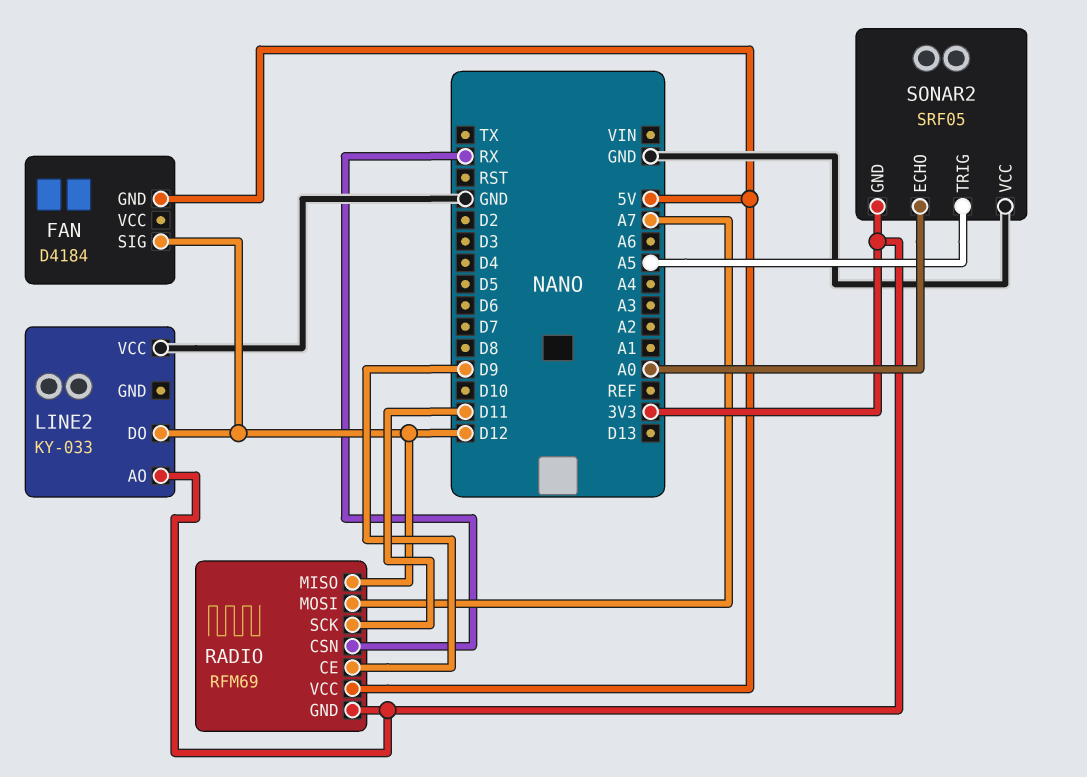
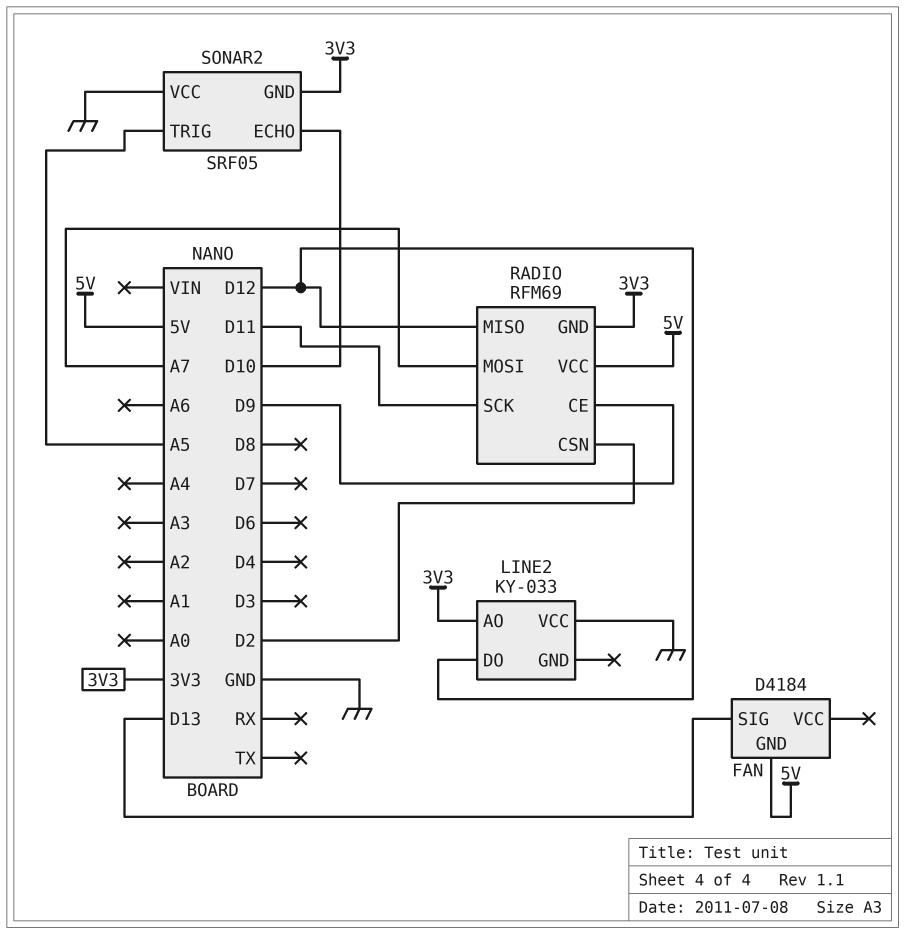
FAN pin SIG: D12 -> D13
RADIO pin CSN: RX -> D2
SONAR2 pin ECHO: A0 -> D10

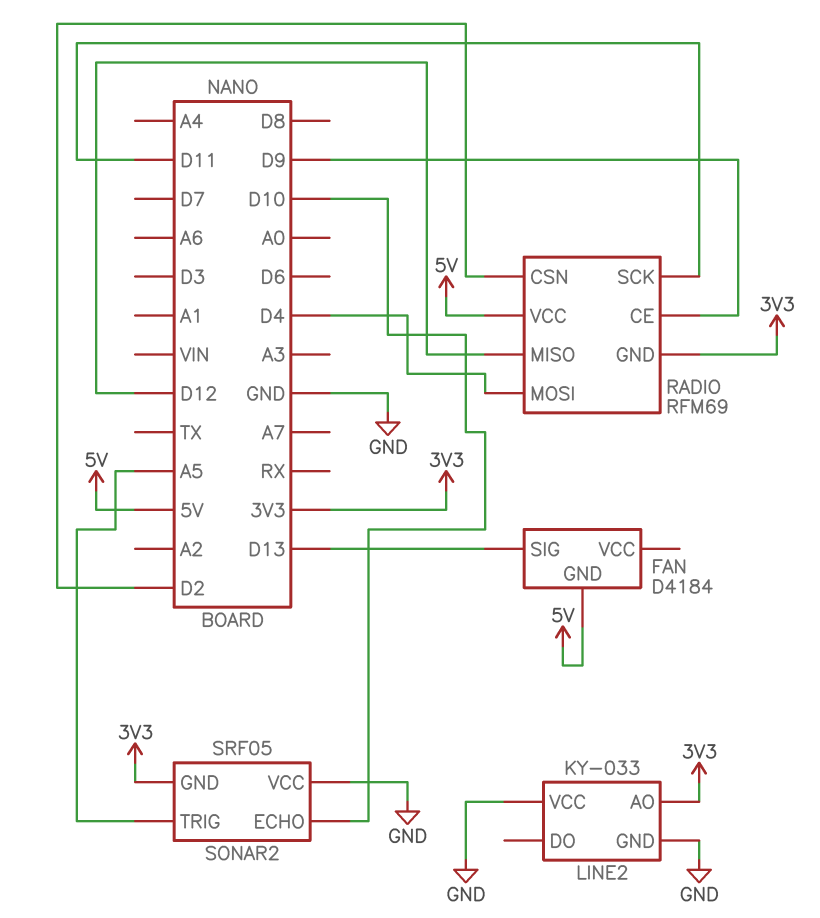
LINE2 pin DO: D12 -> none
LINE2 pin GND: none -> GND
RADIO pin MOSI: A7 -> D4

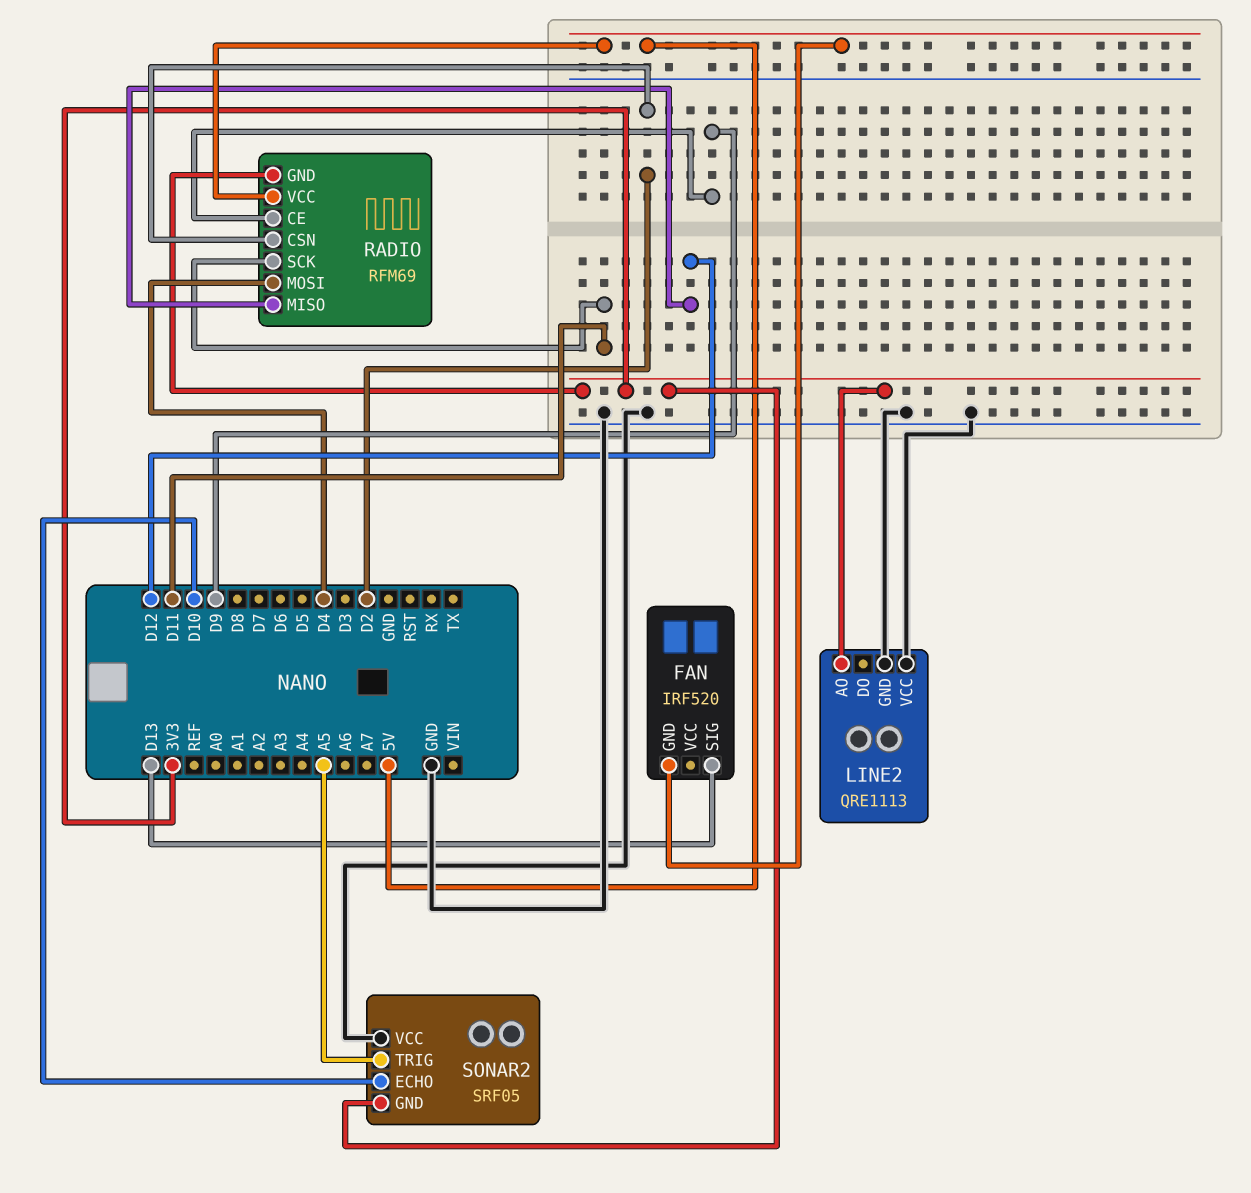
FAN: D4184 -> IRF520
LINE2: KY-033 -> QRE1113

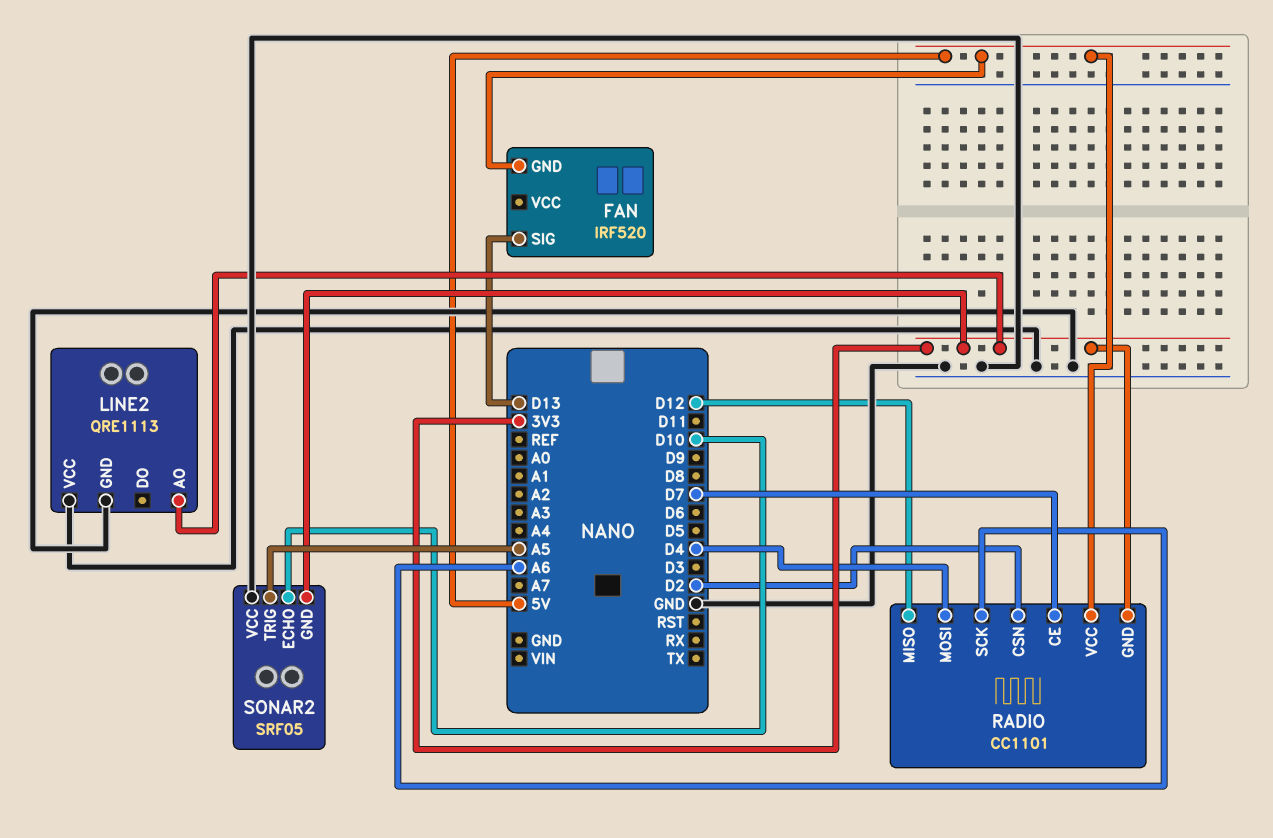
RADIO: RFM69 -> CC1101
RADIO pin CE: D9 -> D7
RADIO pin SCK: D11 -> A6

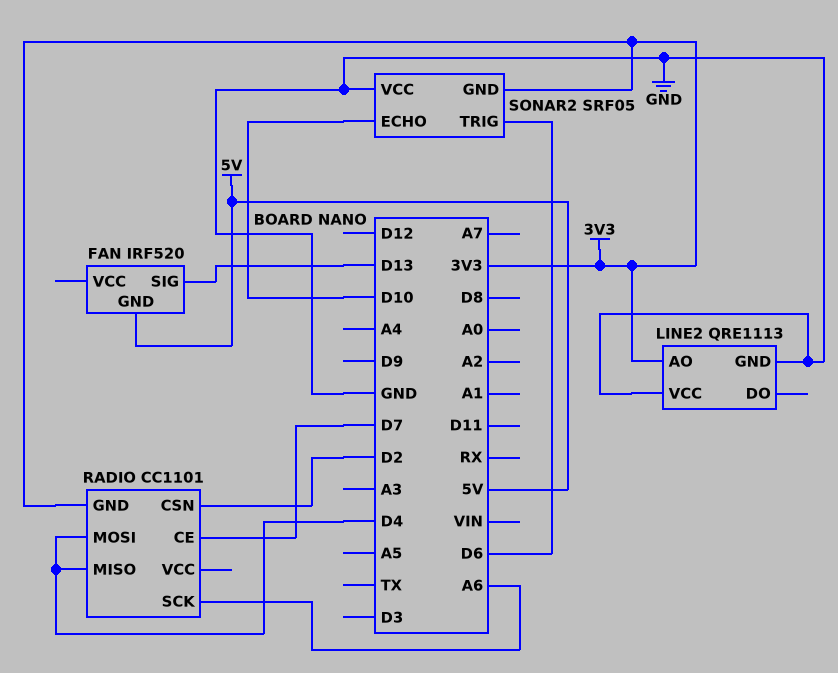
RADIO pin MISO: D12 -> D4
RADIO pin VCC: 5V -> none
SONAR2 pin TRIG: A5 -> D6

